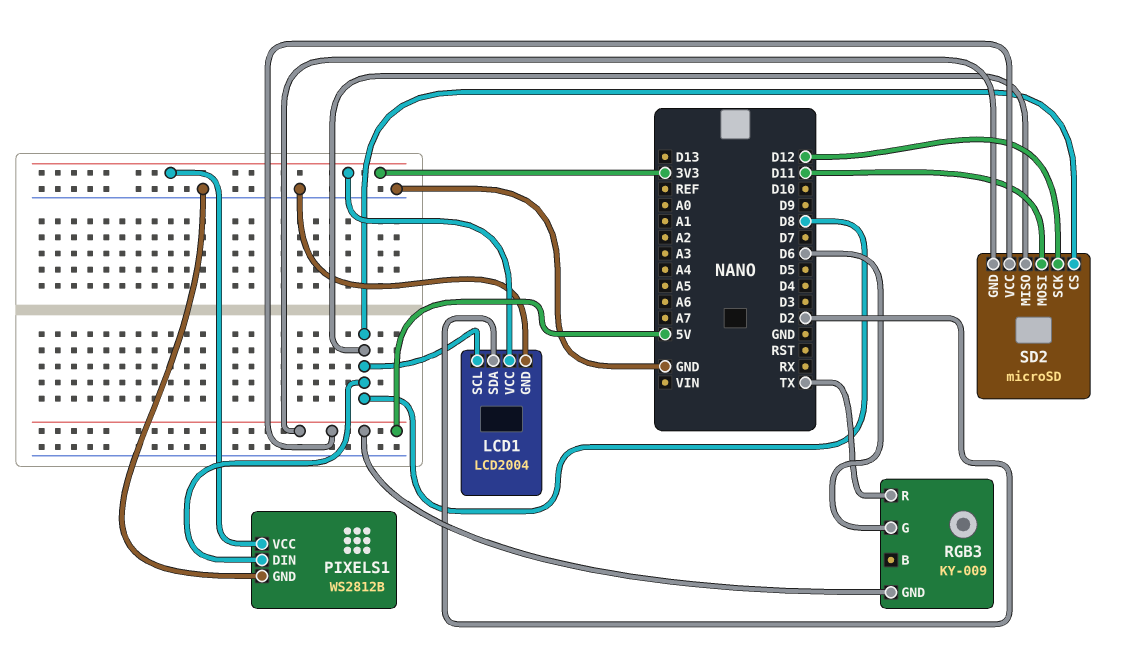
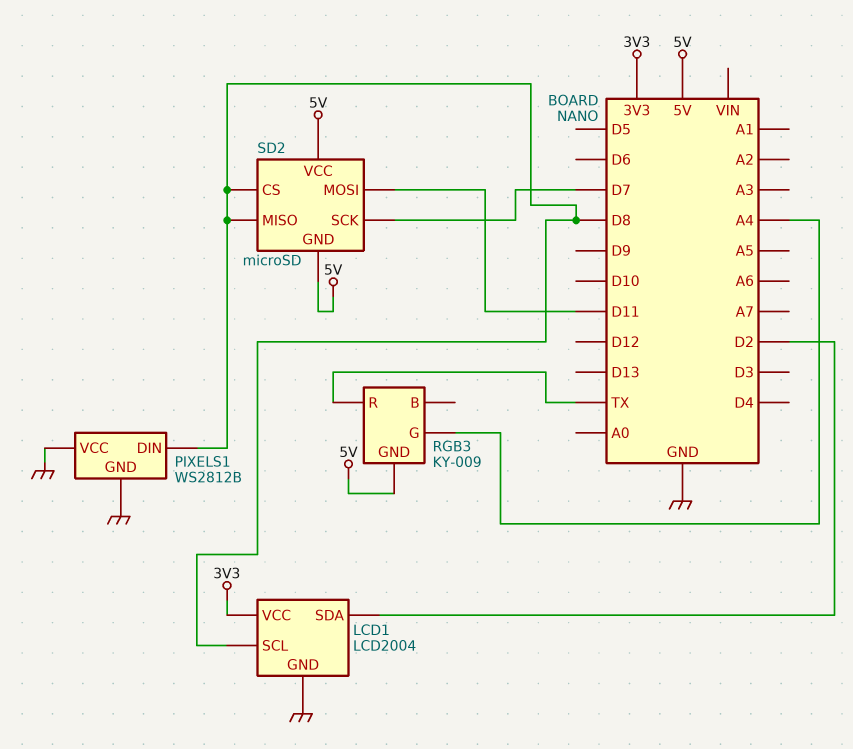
PIXELS1 pin VCC: 3V3 -> GND
RGB3 pin G: D6 -> A4
SD2 pin SCK: D12 -> D7

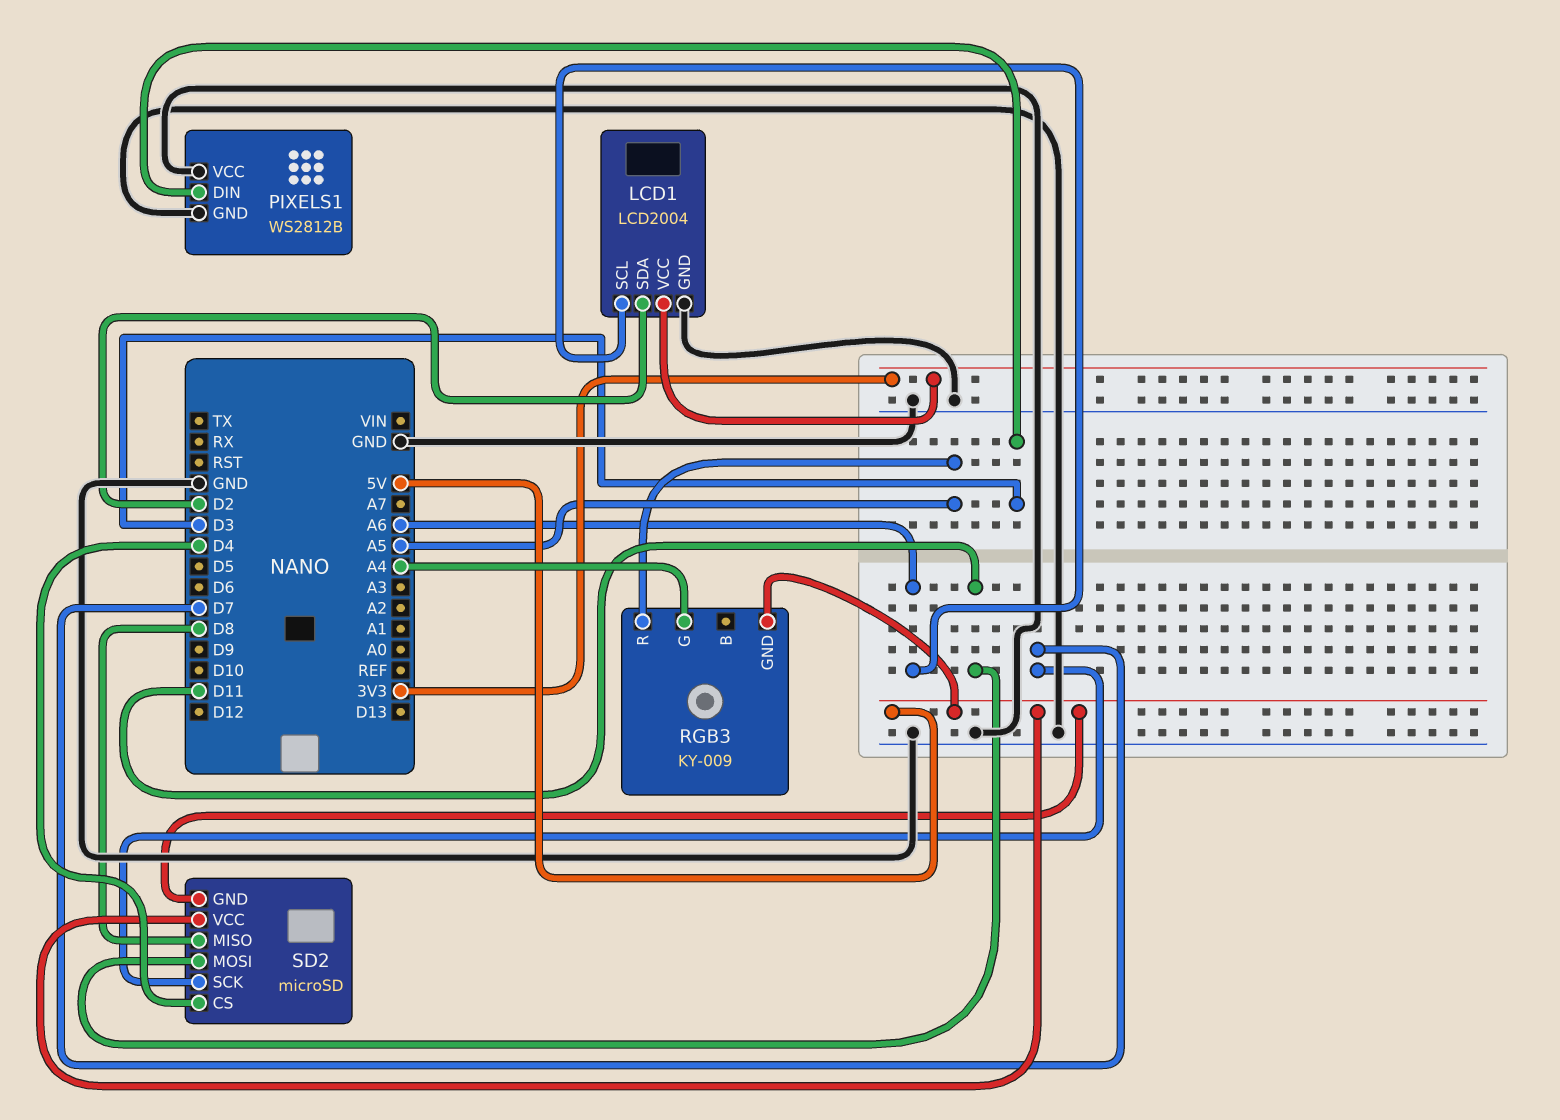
LCD1 pin SCL: D8 -> A6
PIXELS1 pin DIN: D8 -> D3
RGB3 pin R: TX -> A5
SD2 pin CS: D8 -> D4

